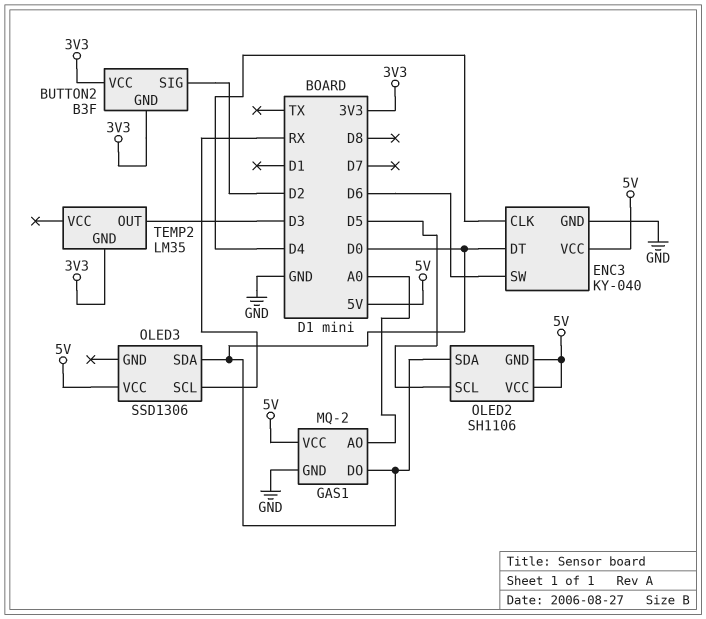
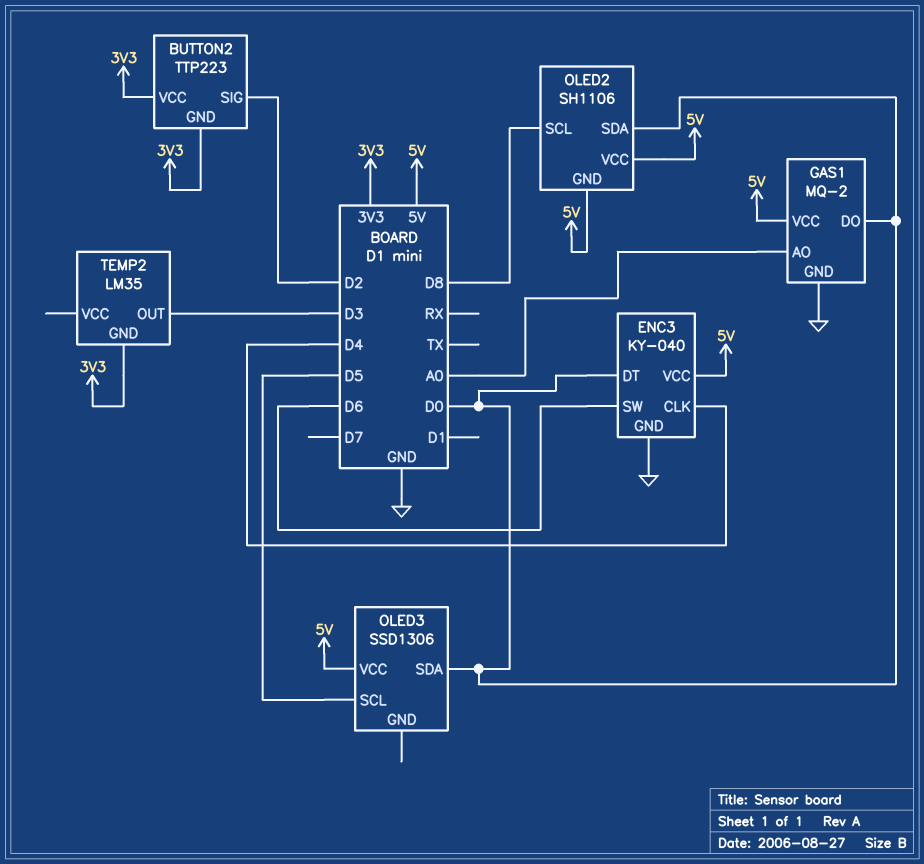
BUTTON2: B3F -> TTP223
OLED2 pin SCL: D5 -> D8
OLED3 pin SCL: RX -> D5

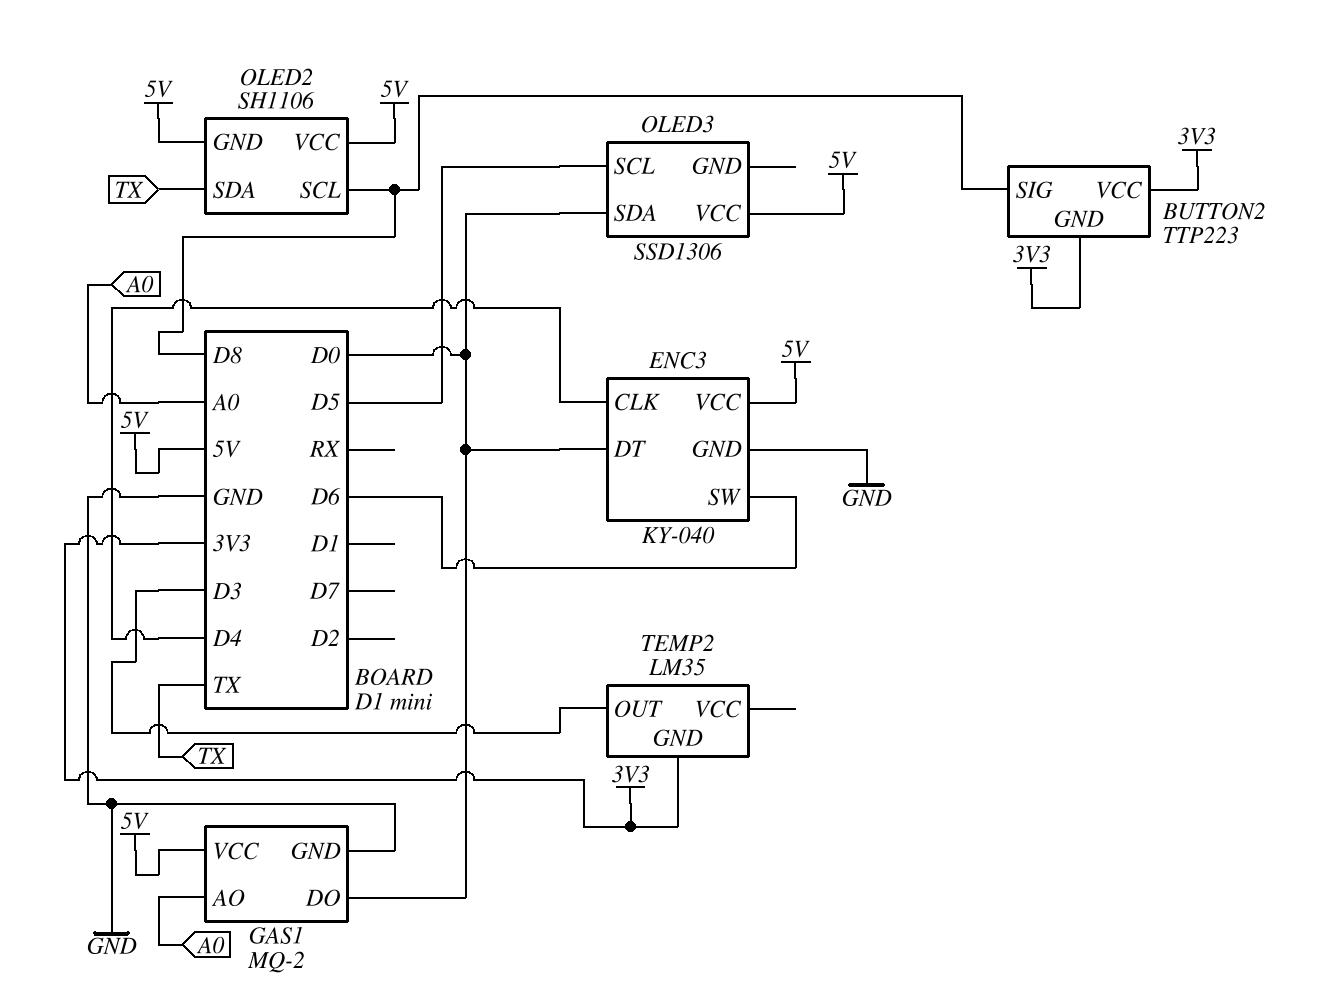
BUTTON2 pin SIG: D2 -> D8
OLED2 pin SDA: D0 -> TX

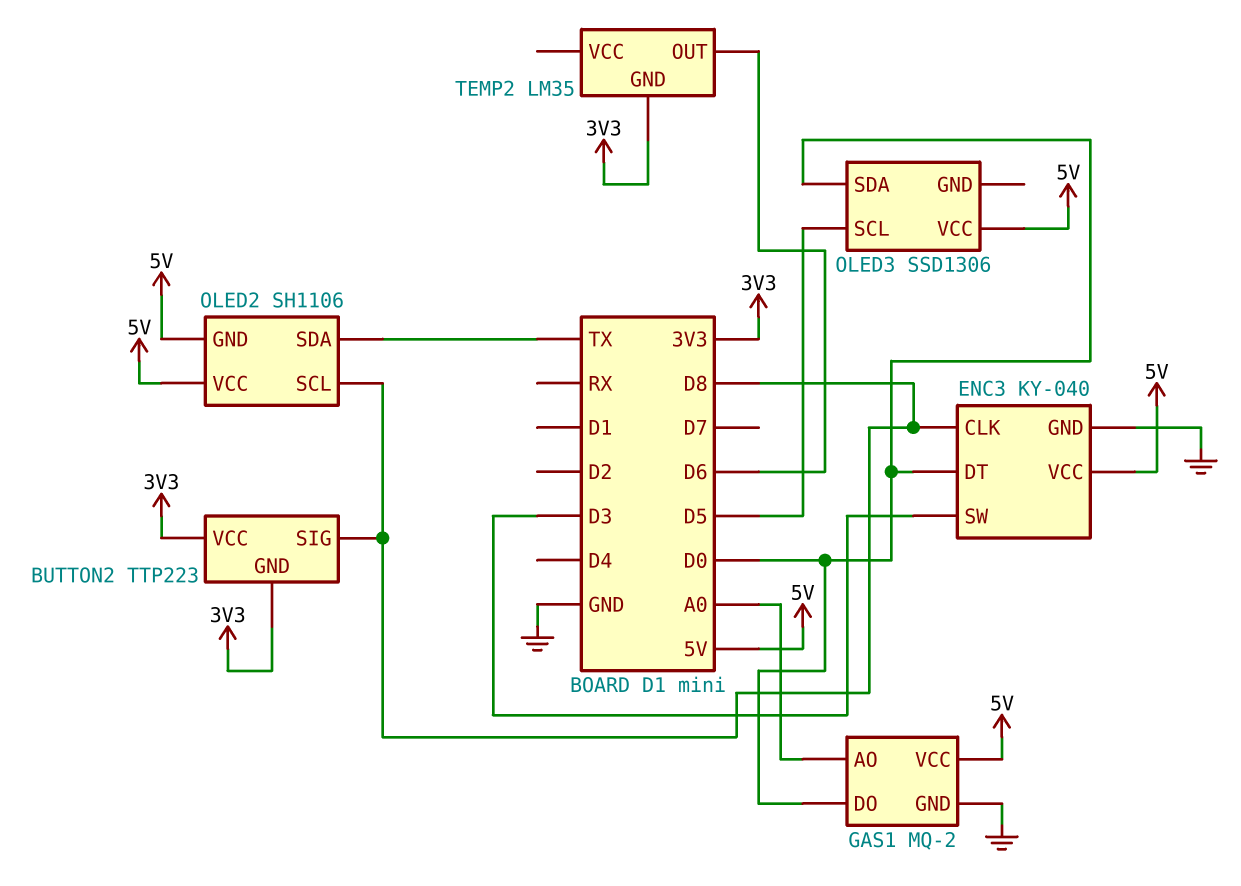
ENC3 pin CLK: D4 -> D8
ENC3 pin SW: D6 -> D3
TEMP2 pin OUT: D3 -> D6

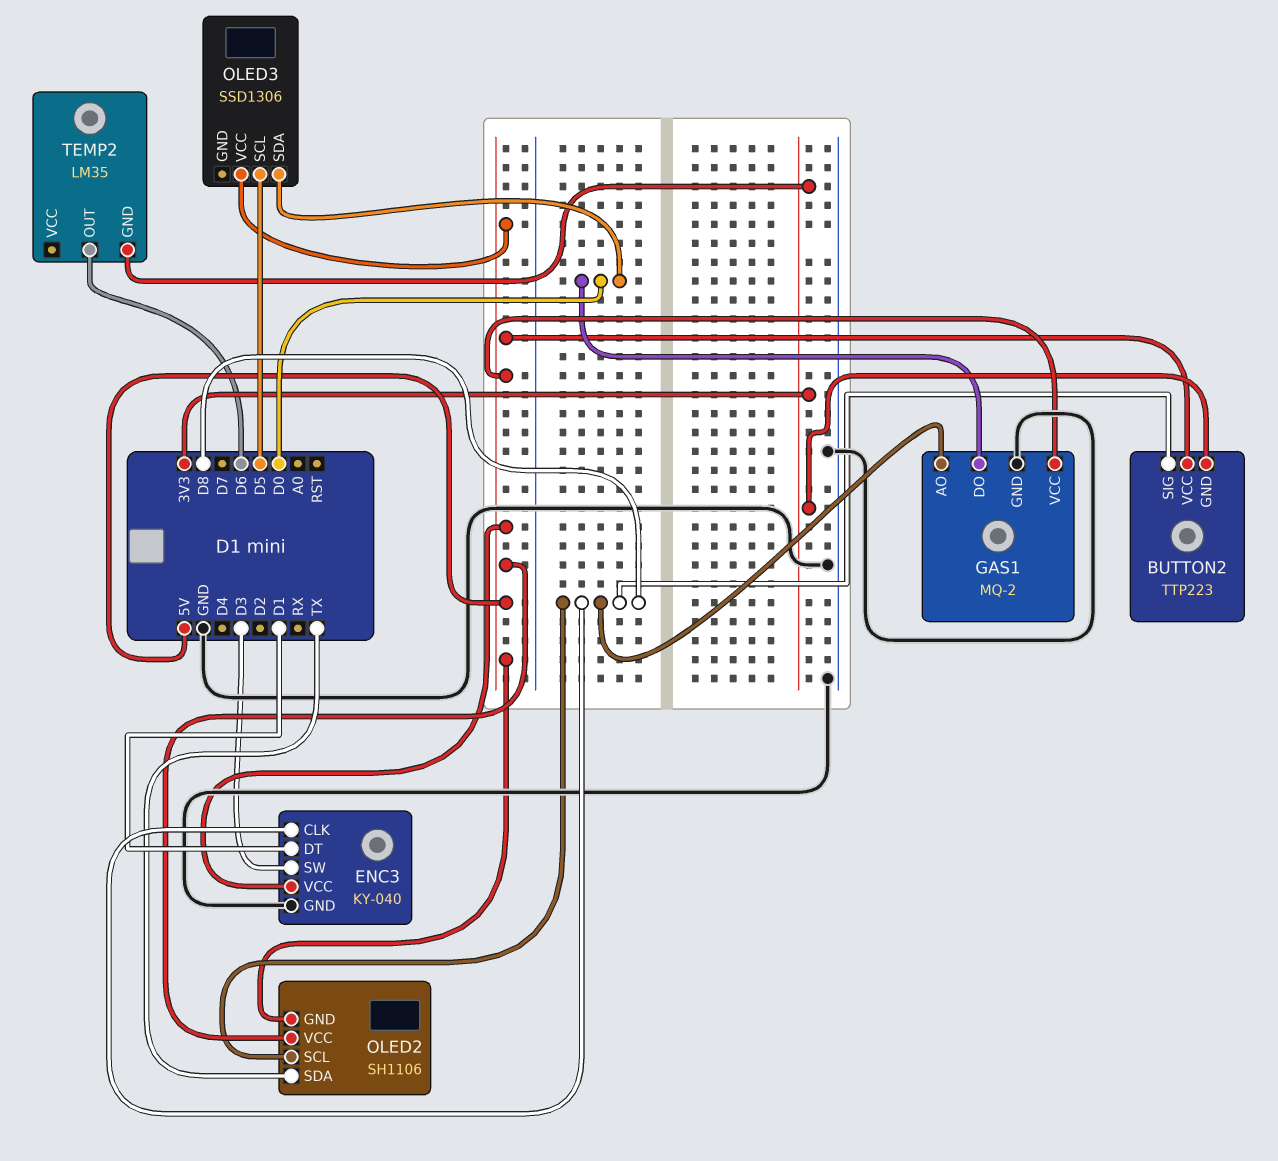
BUTTON2 pin VCC: 3V3 -> 5V
ENC3 pin DT: D0 -> D1
GAS1 pin AO: A0 -> D8

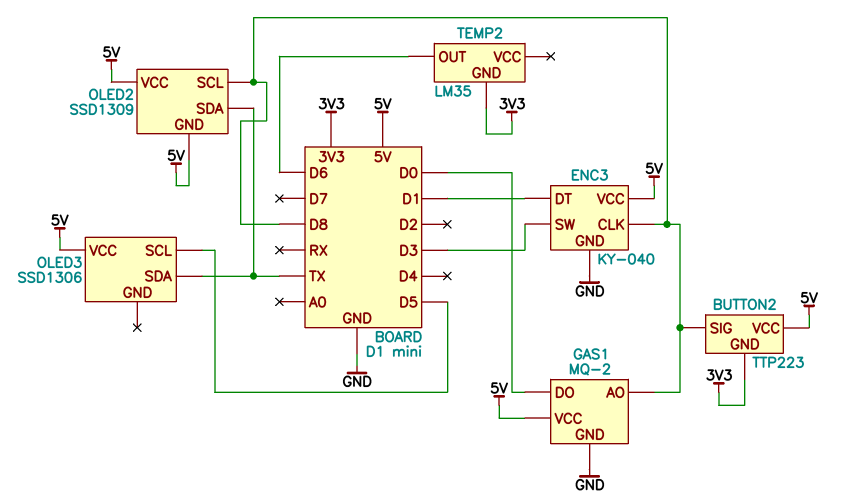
OLED2: SH1106 -> SSD1309
OLED3 pin SDA: D0 -> TX

